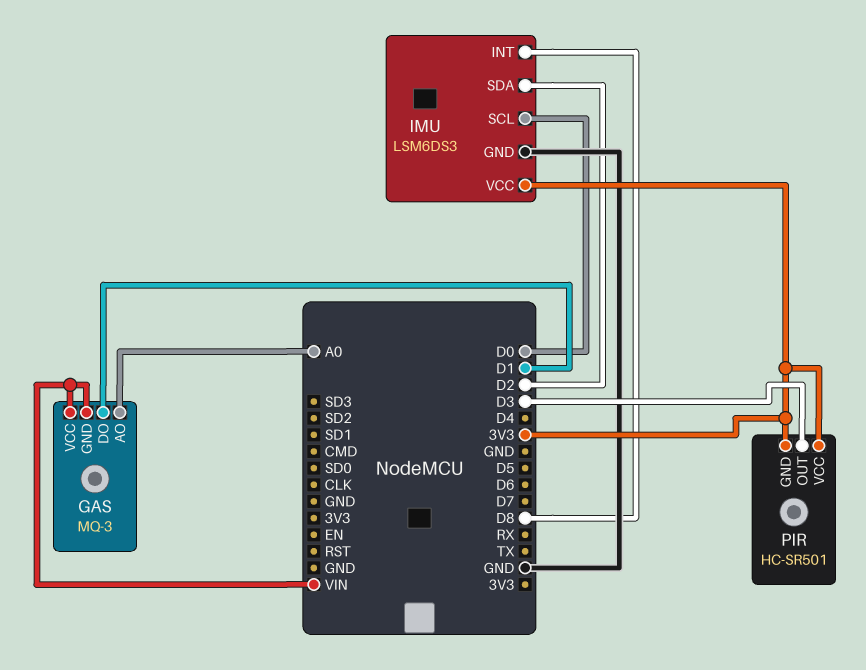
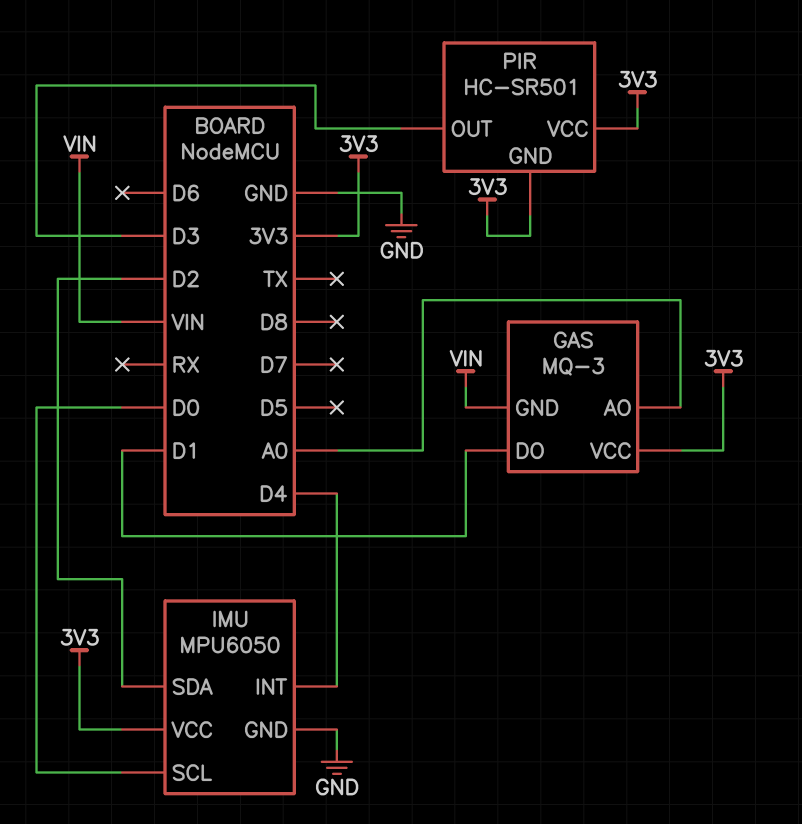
GAS pin VCC: VIN -> 3V3
IMU: LSM6DS3 -> MPU6050
IMU pin INT: D8 -> D4

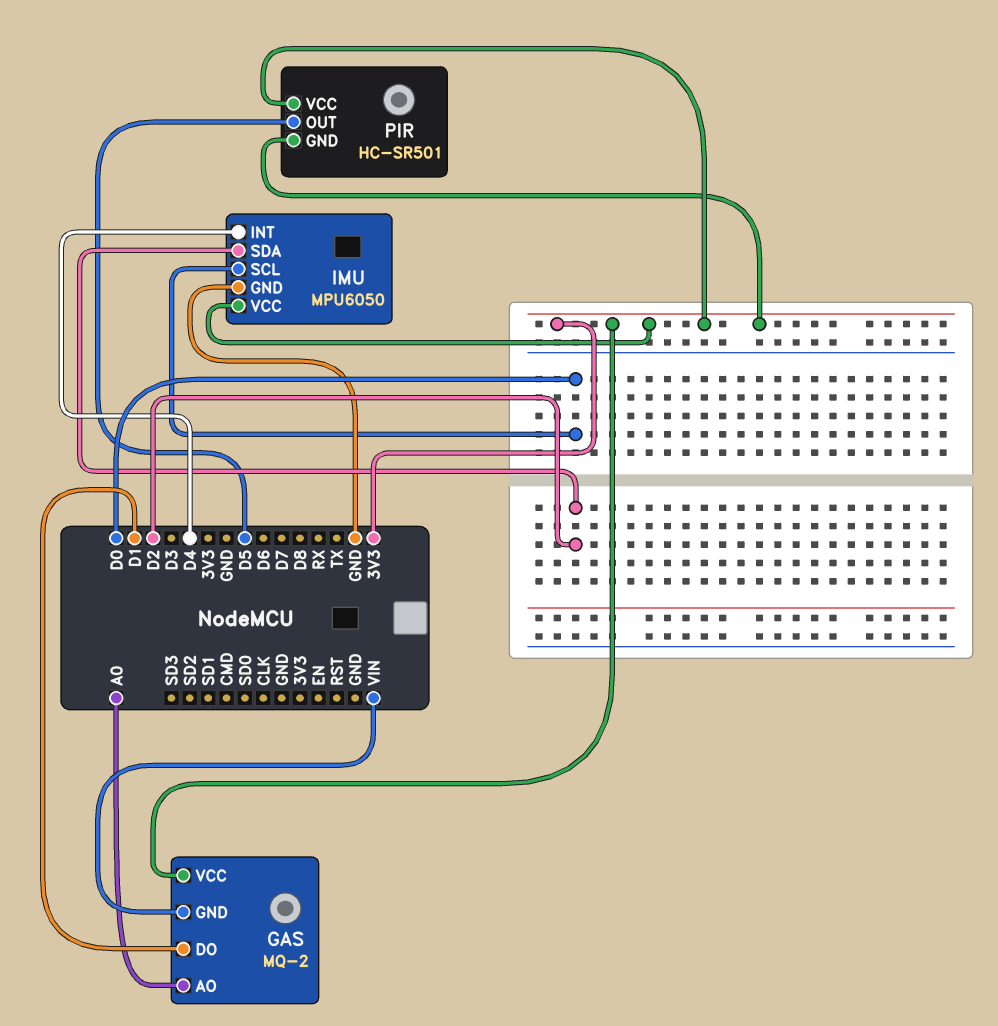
GAS: MQ-3 -> MQ-2
PIR pin OUT: D3 -> D5

